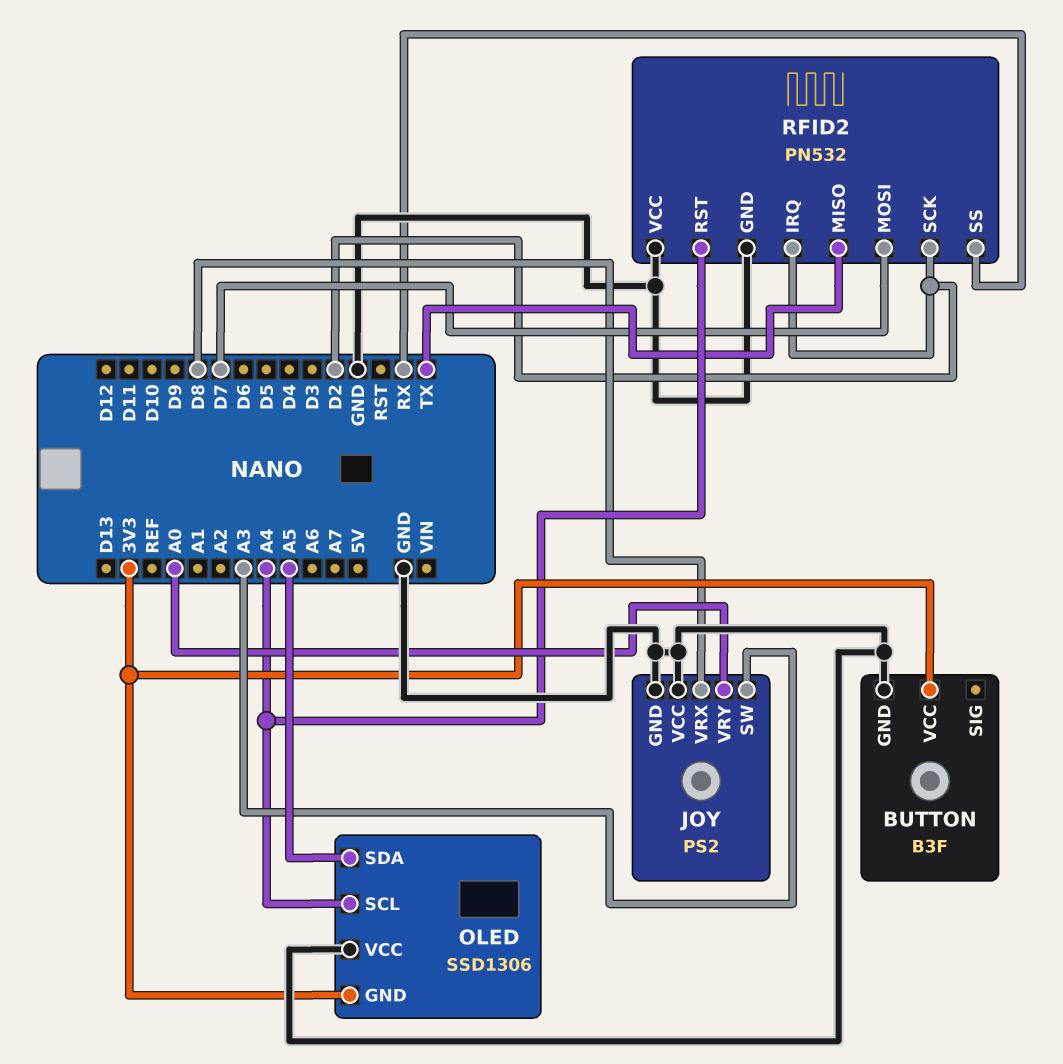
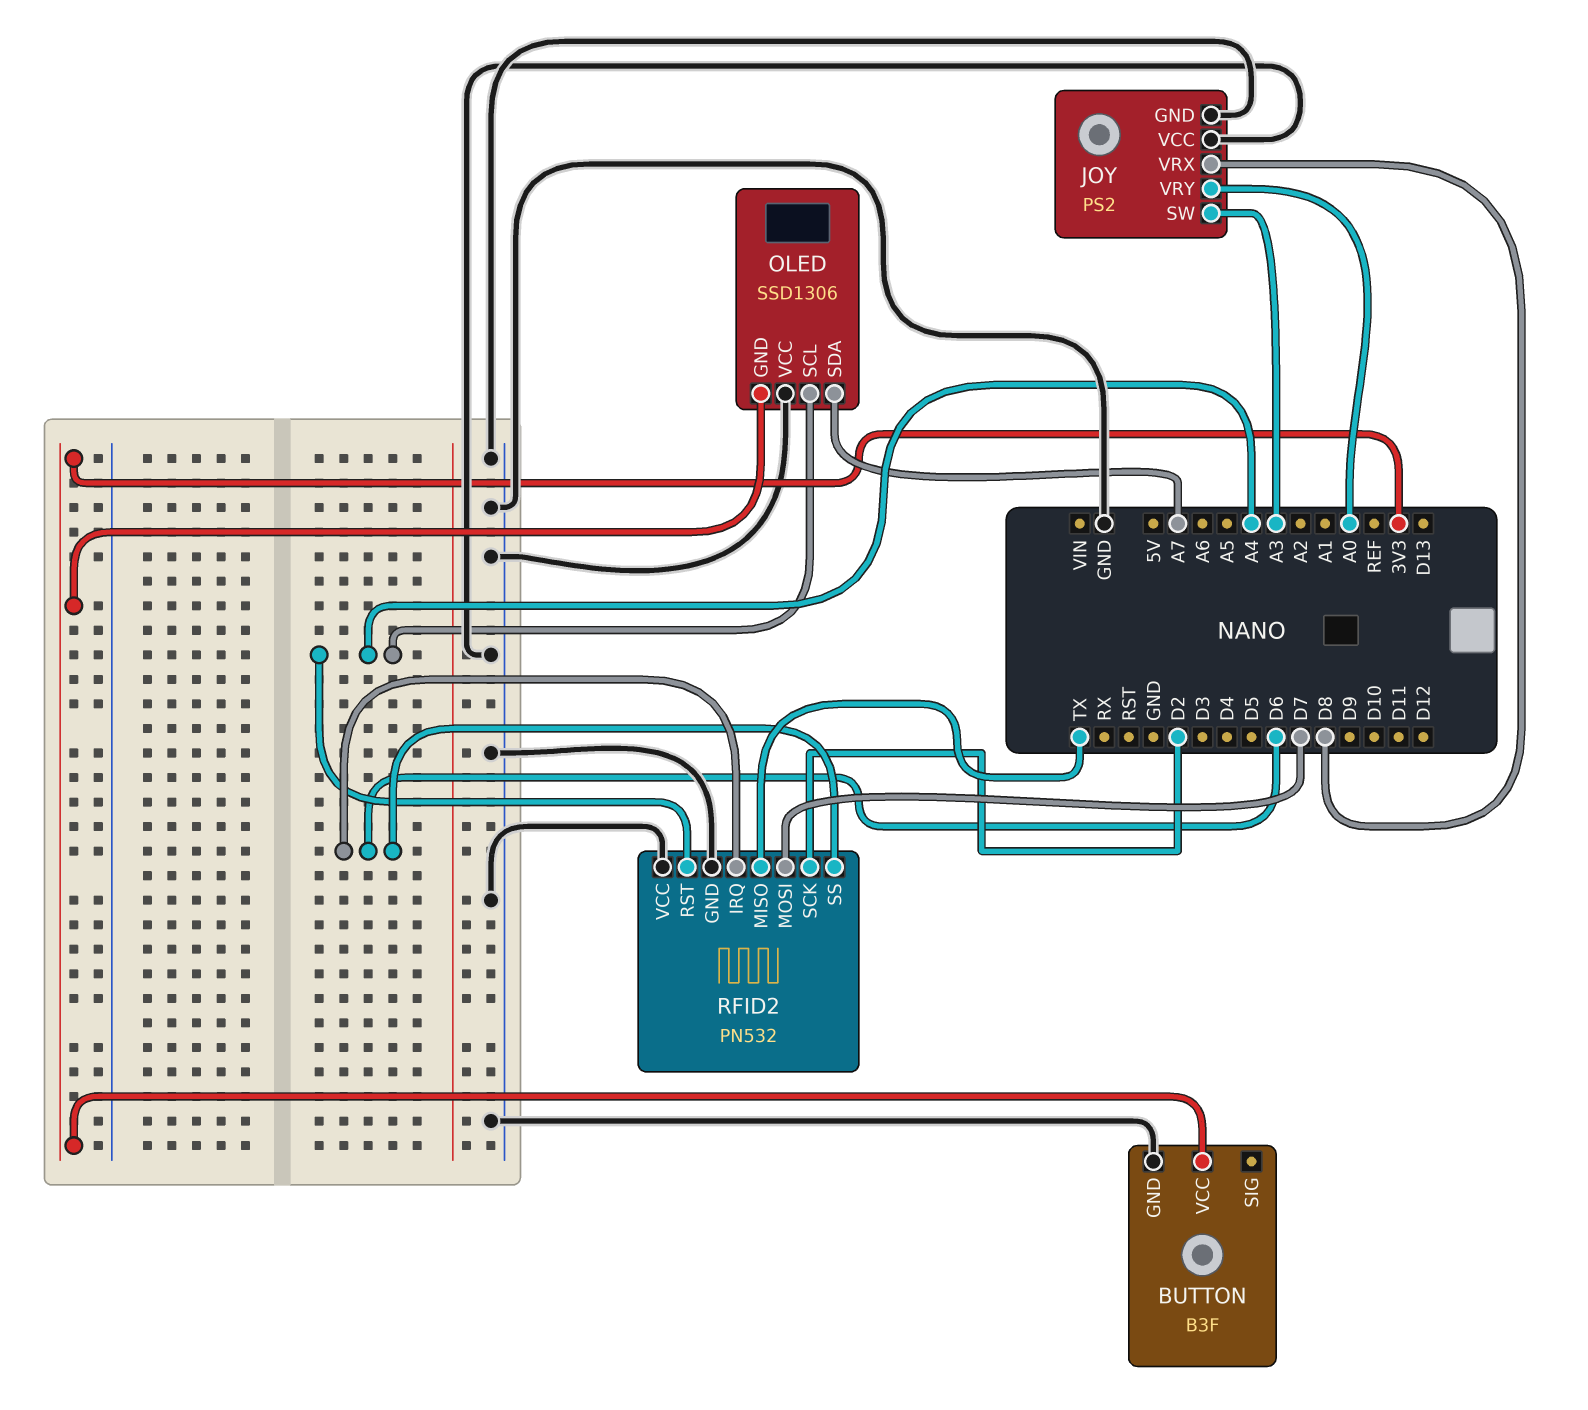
OLED pin SDA: A5 -> A7
RFID2 pin IRQ: D2 -> D6
RFID2 pin SS: RX -> D6

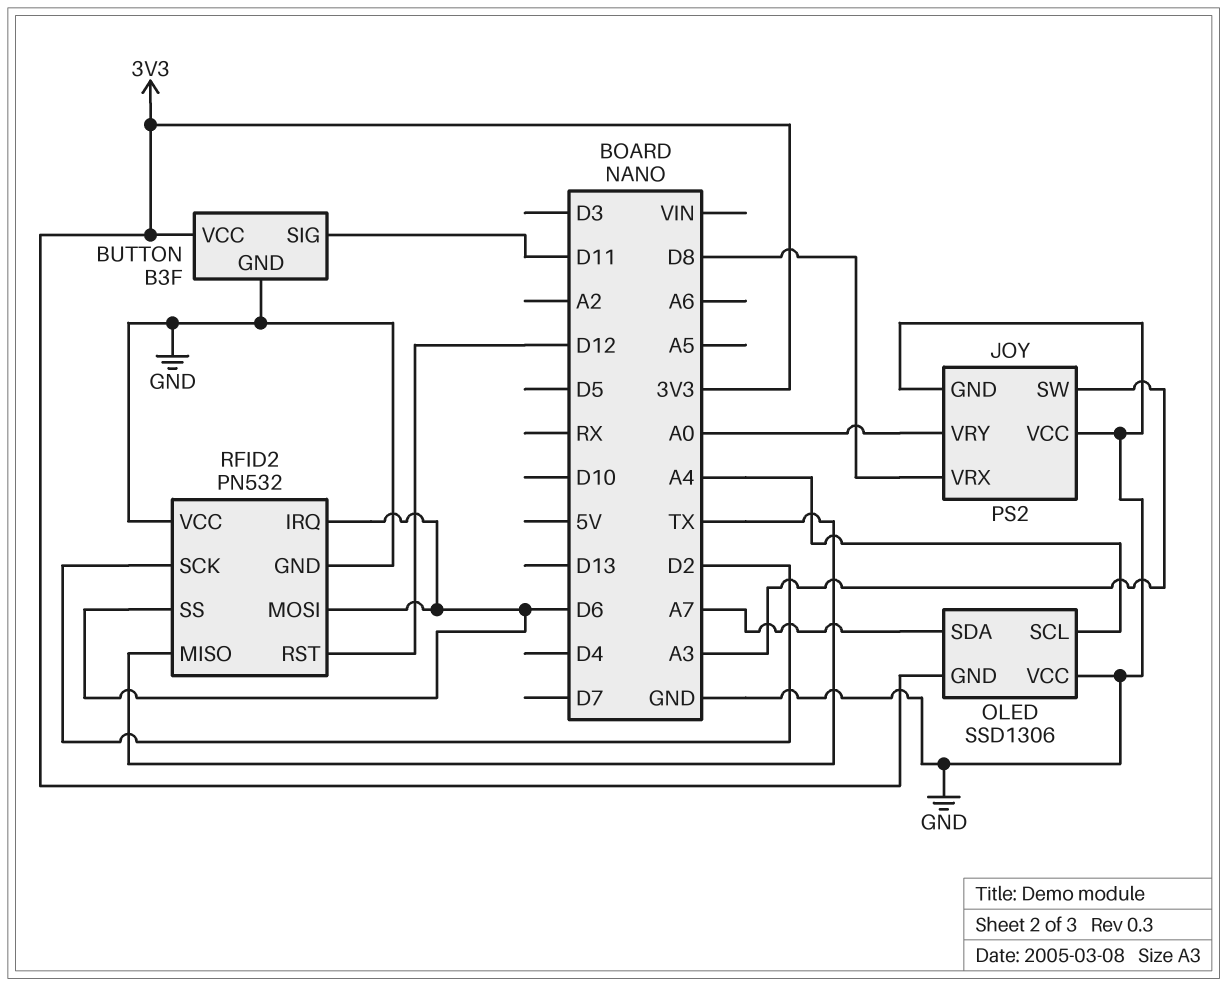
BUTTON pin SIG: none -> D11
RFID2 pin MOSI: D7 -> D6
RFID2 pin RST: A4 -> D12

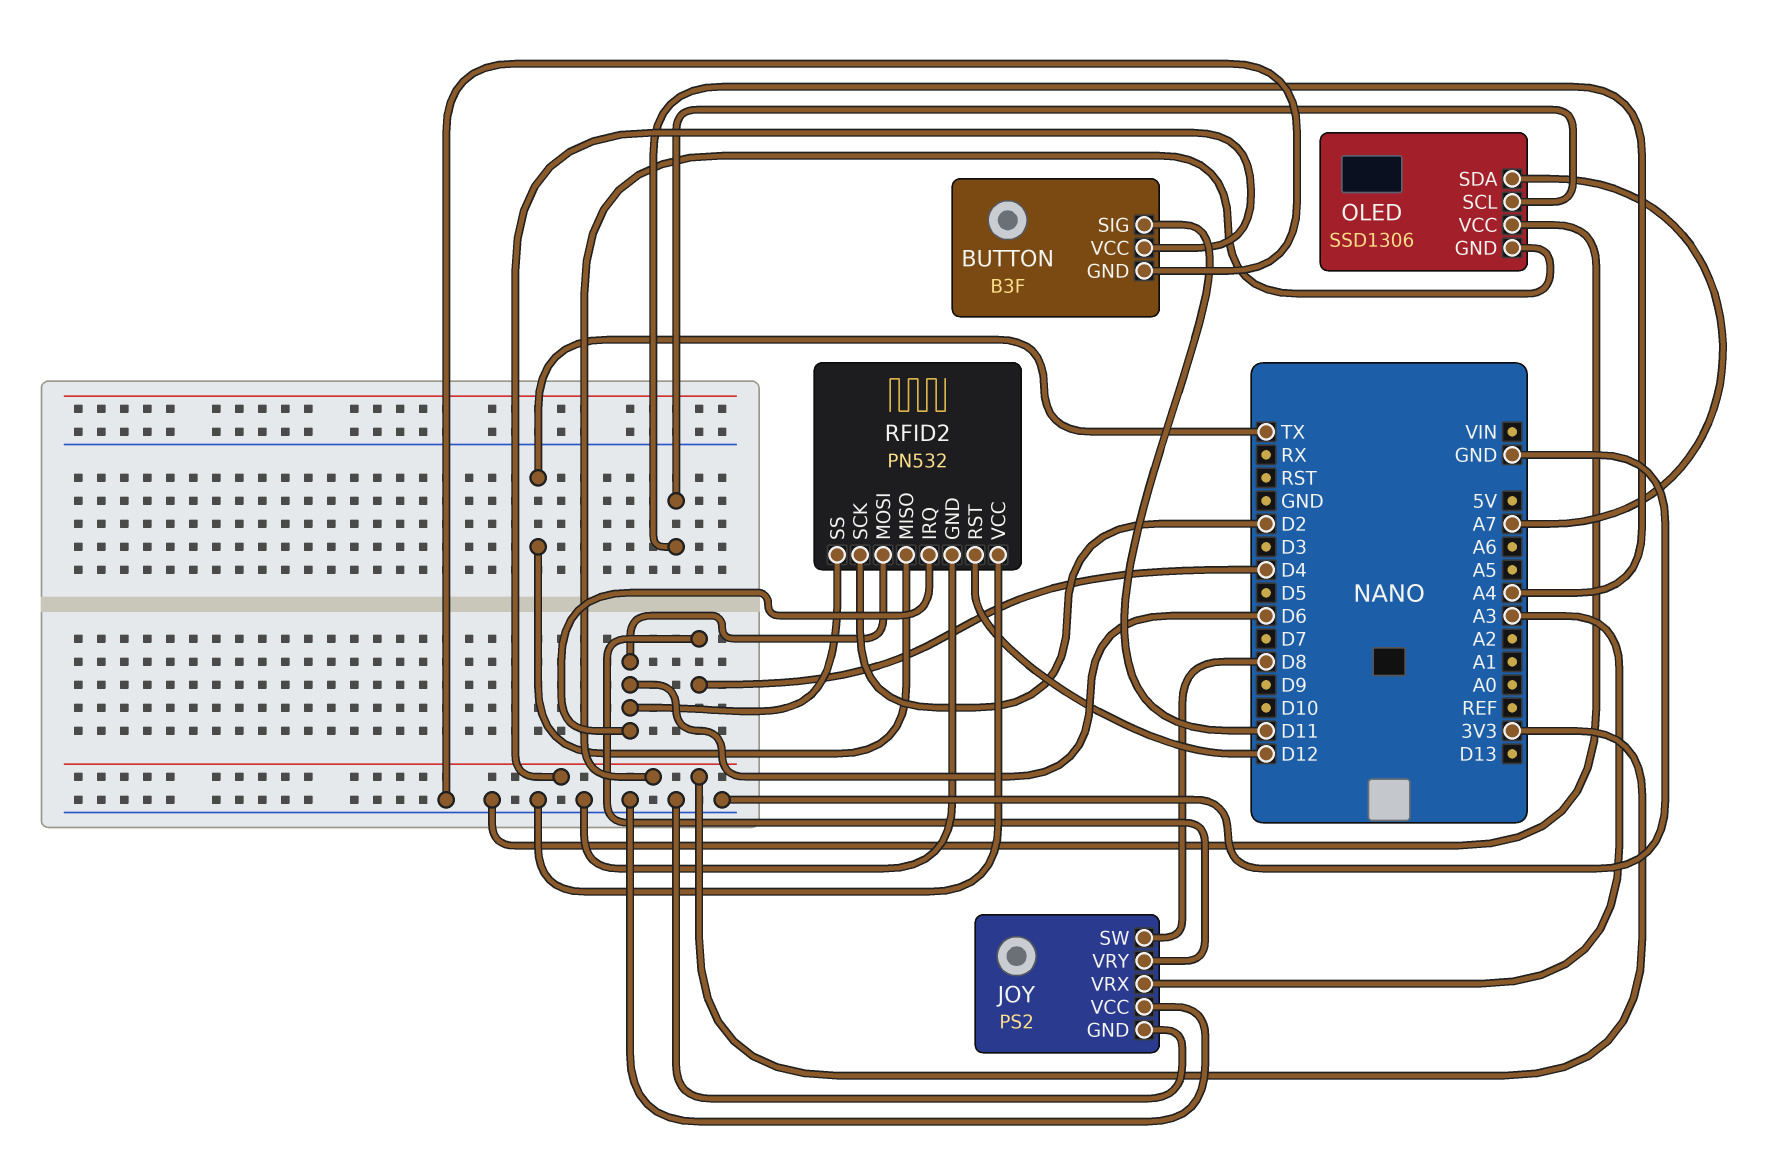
JOY pin SW: A3 -> D8
JOY pin VRX: D8 -> A3
JOY pin VRY: A0 -> D4

